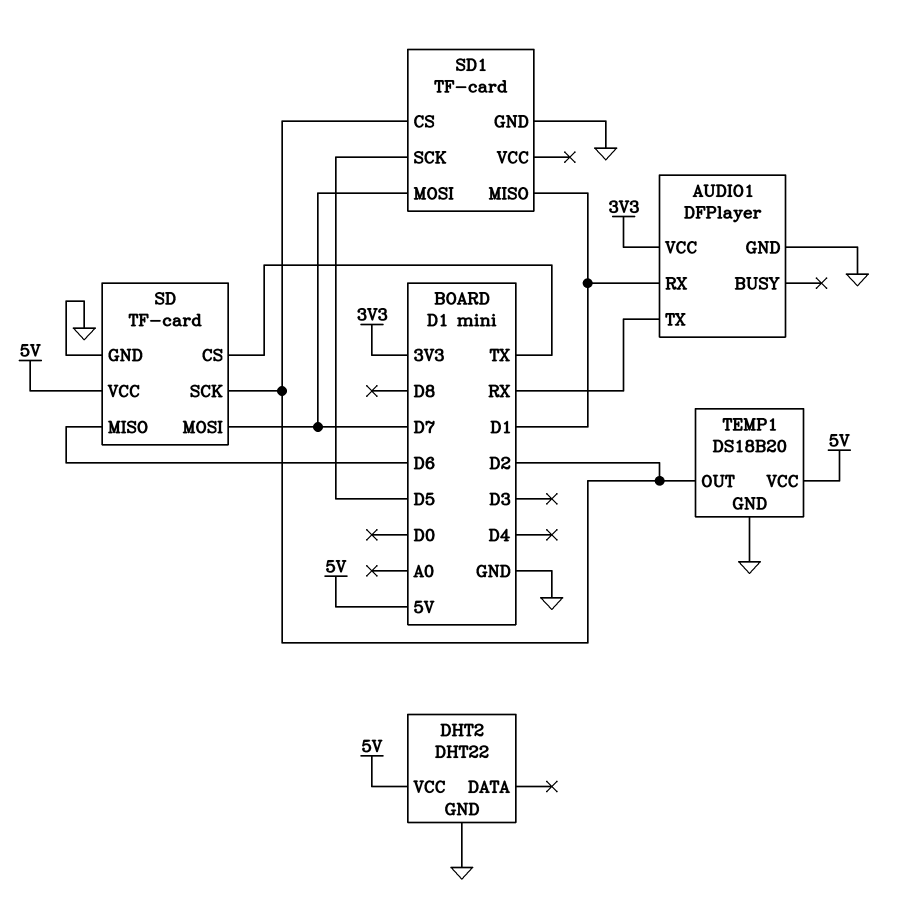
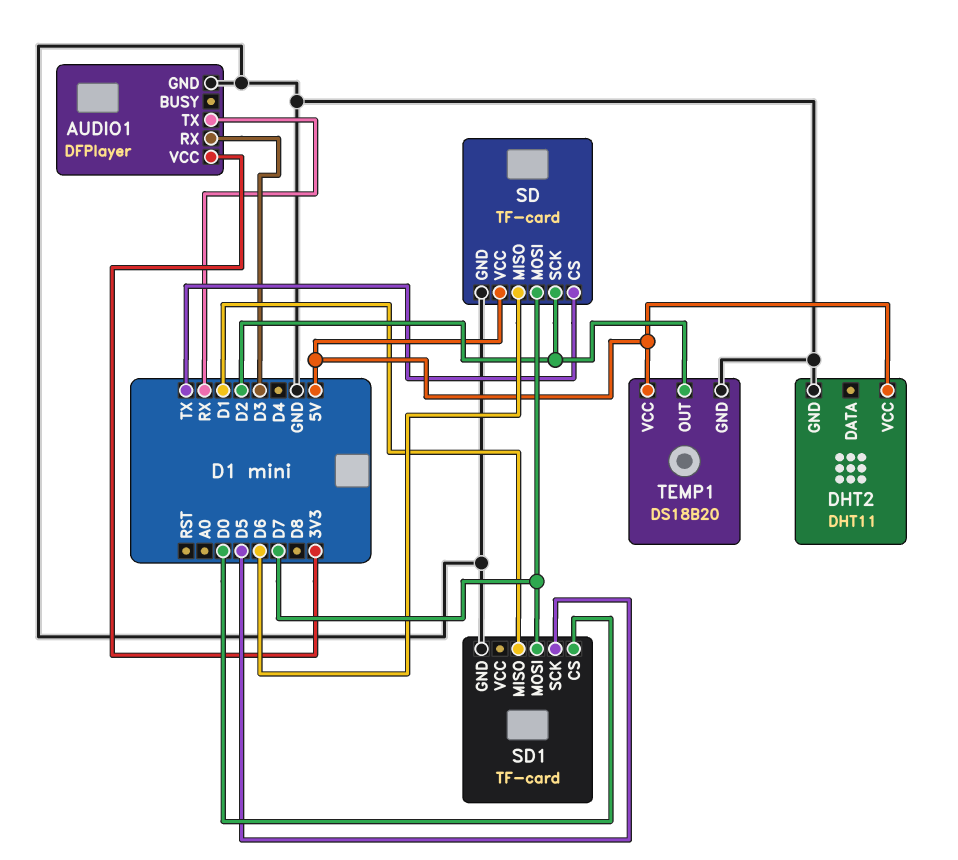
AUDIO1 pin RX: D1 -> D3
DHT2: DHT22 -> DHT11
SD1 pin CS: D2 -> D0

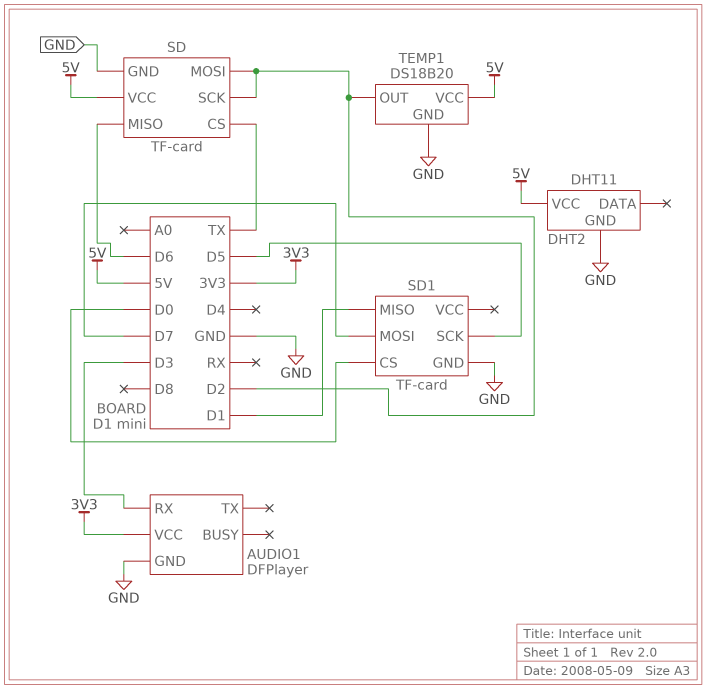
AUDIO1 pin TX: RX -> none
SD pin MOSI: D7 -> D2

